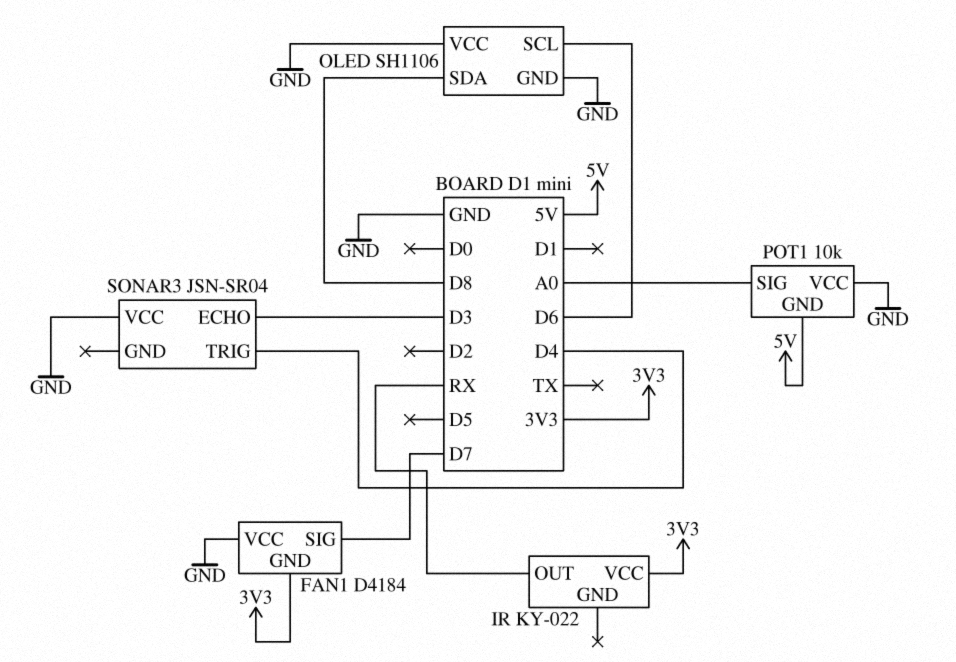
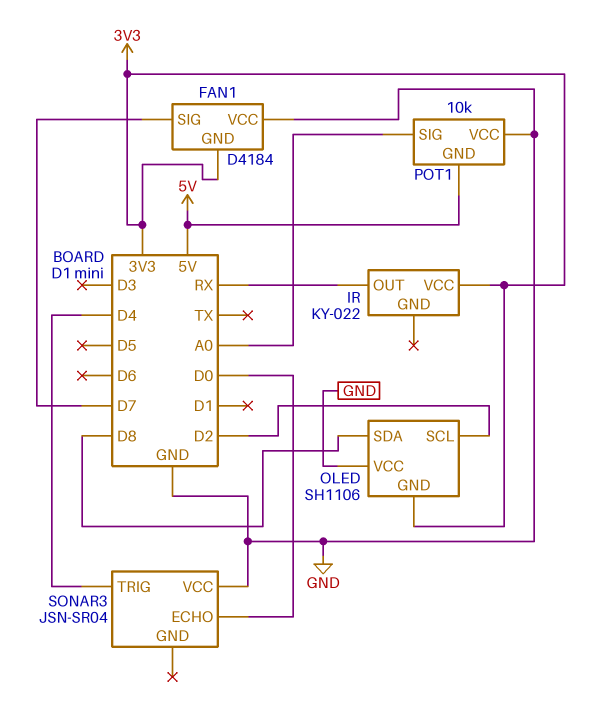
OLED pin GND: GND -> 3V3
OLED pin SCL: D6 -> D2
SONAR3 pin ECHO: D3 -> D0

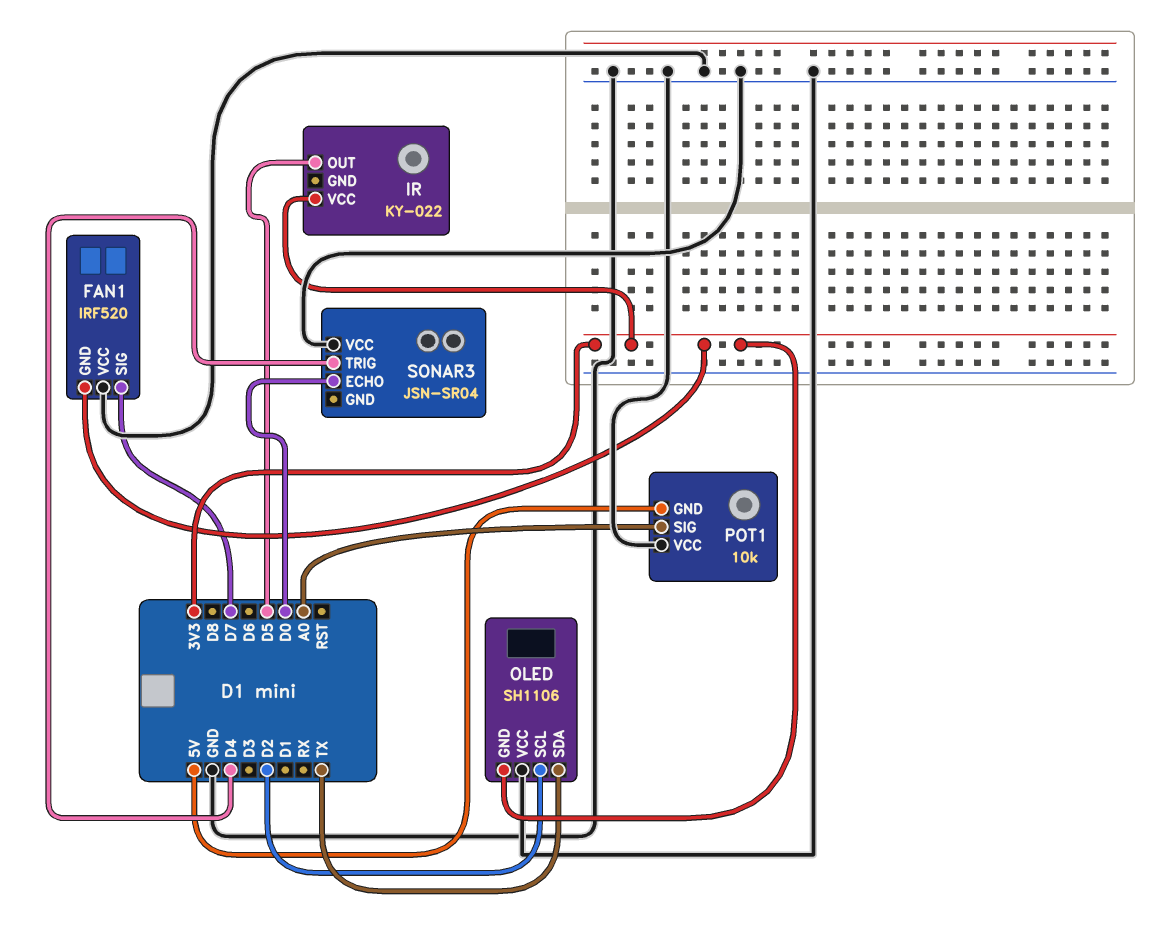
FAN1: D4184 -> IRF520
IR pin OUT: RX -> D5
OLED pin SDA: D8 -> TX

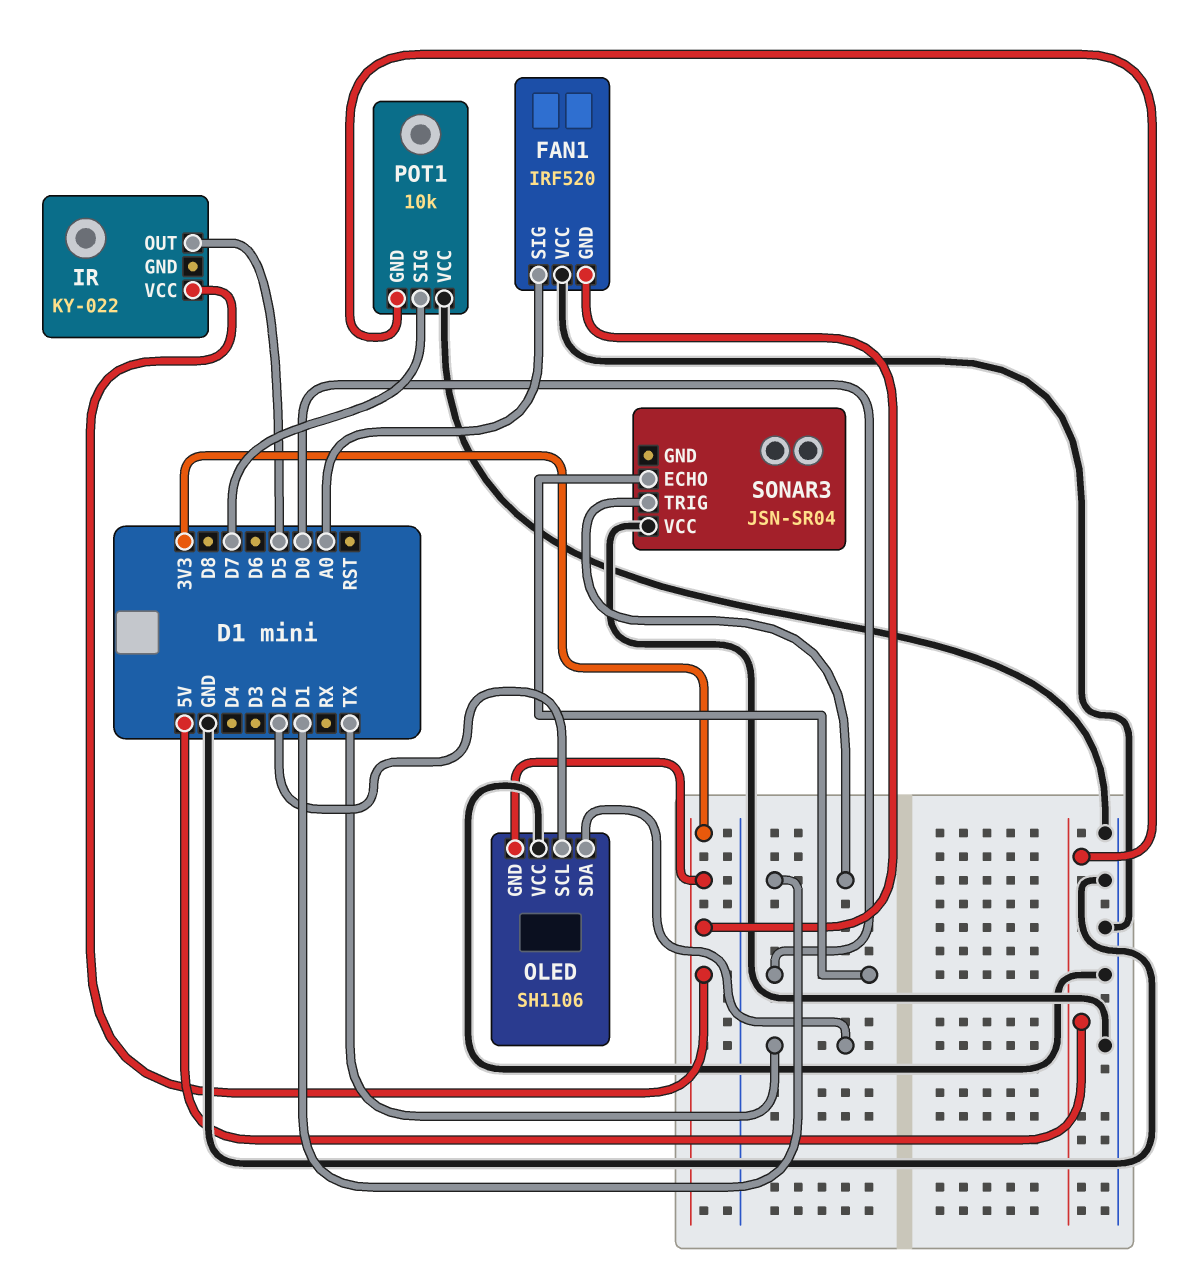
FAN1 pin SIG: D7 -> A0
POT1 pin SIG: A0 -> D7
SONAR3 pin TRIG: D4 -> D1

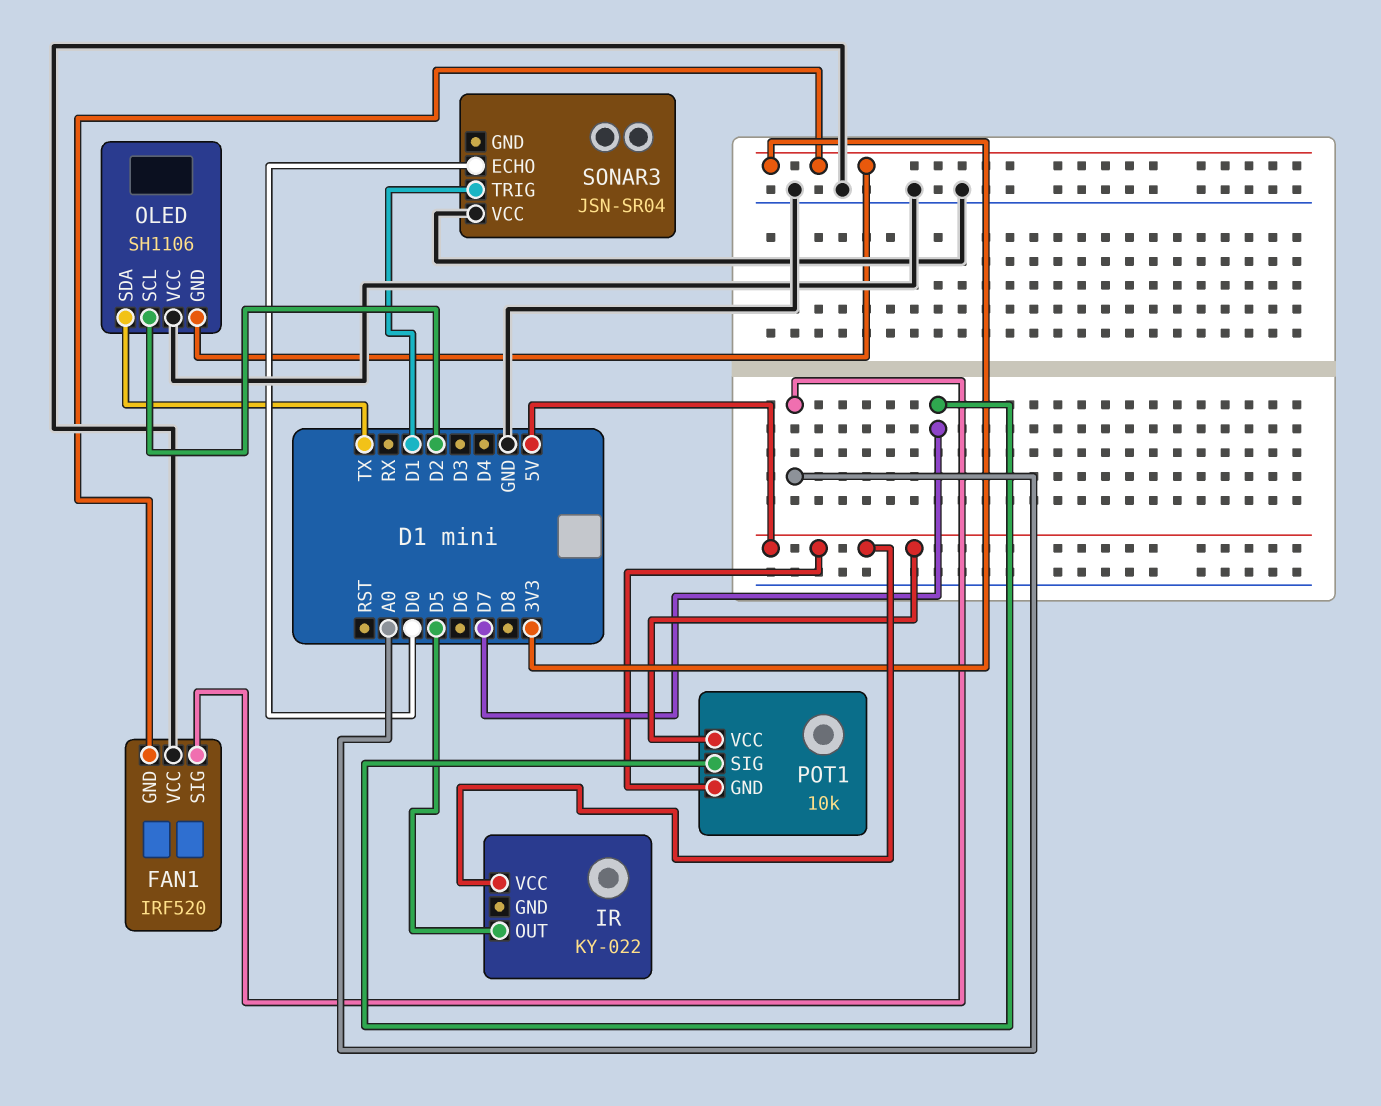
IR pin VCC: 3V3 -> 5V
POT1 pin VCC: GND -> 5V

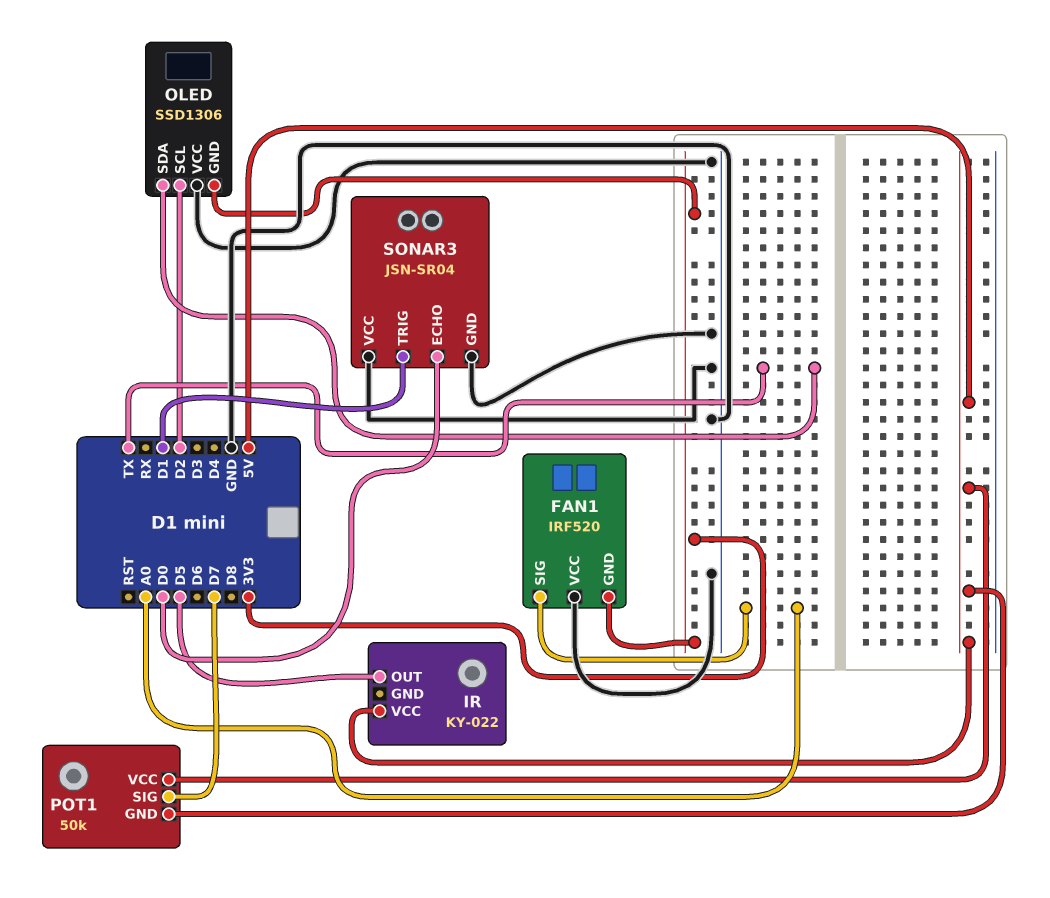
OLED: SH1106 -> SSD1306
POT1: 10k -> 50k
SONAR3 pin GND: none -> GND

